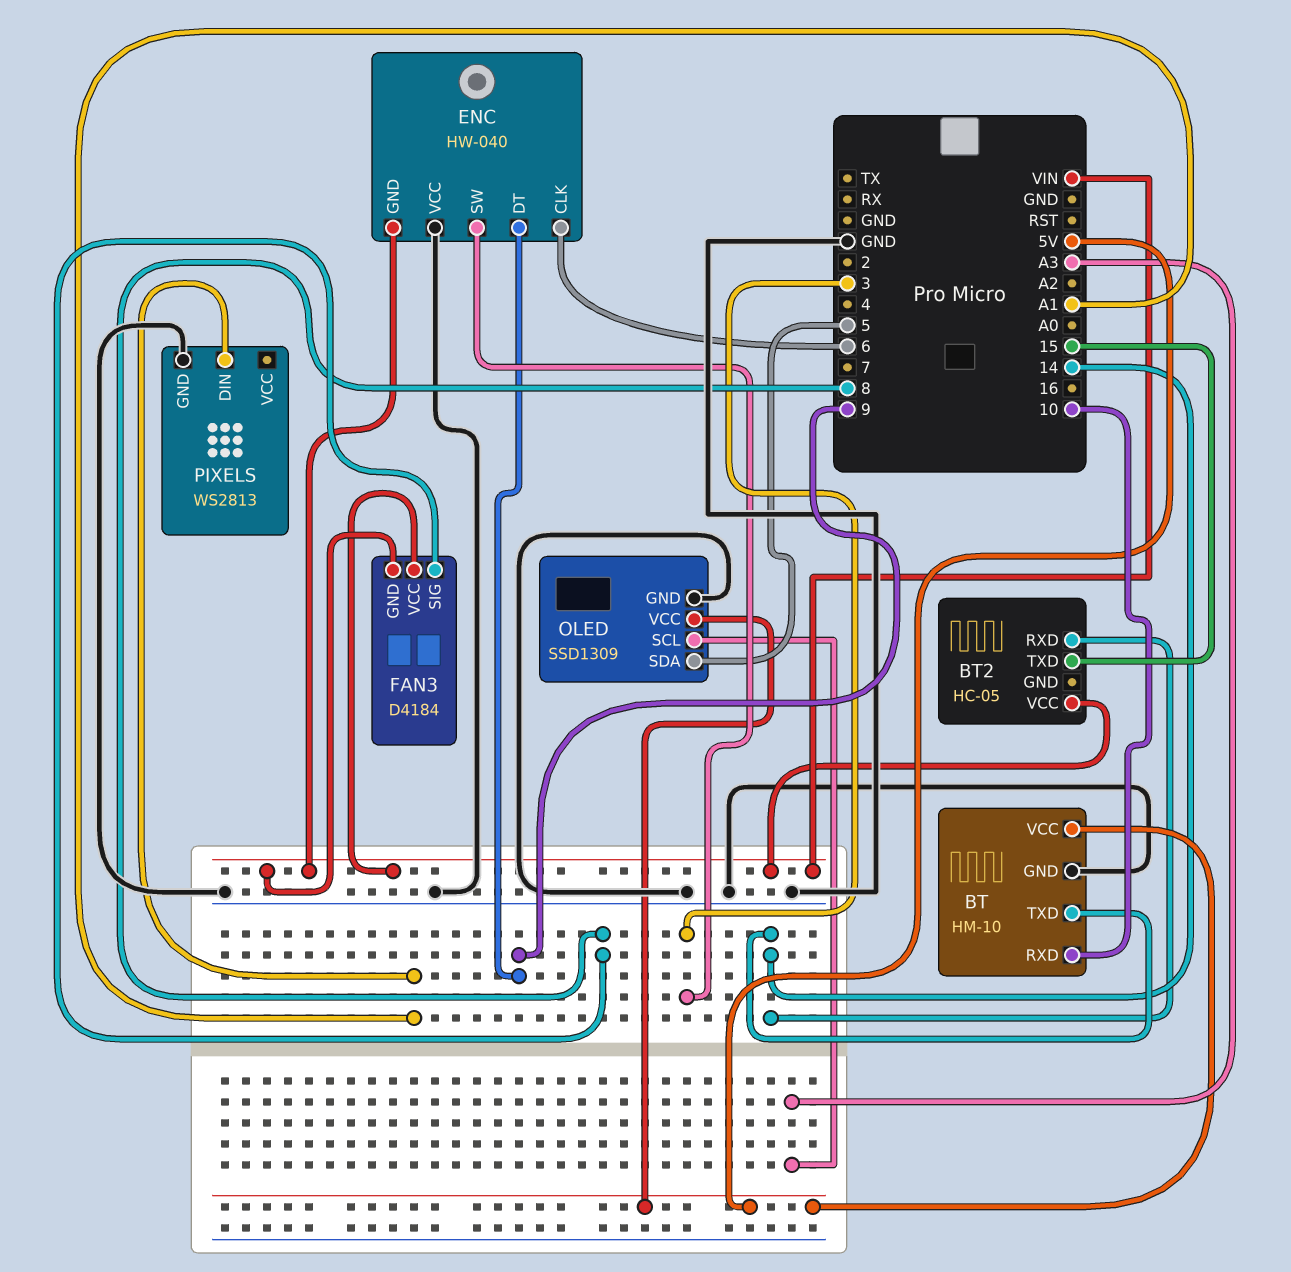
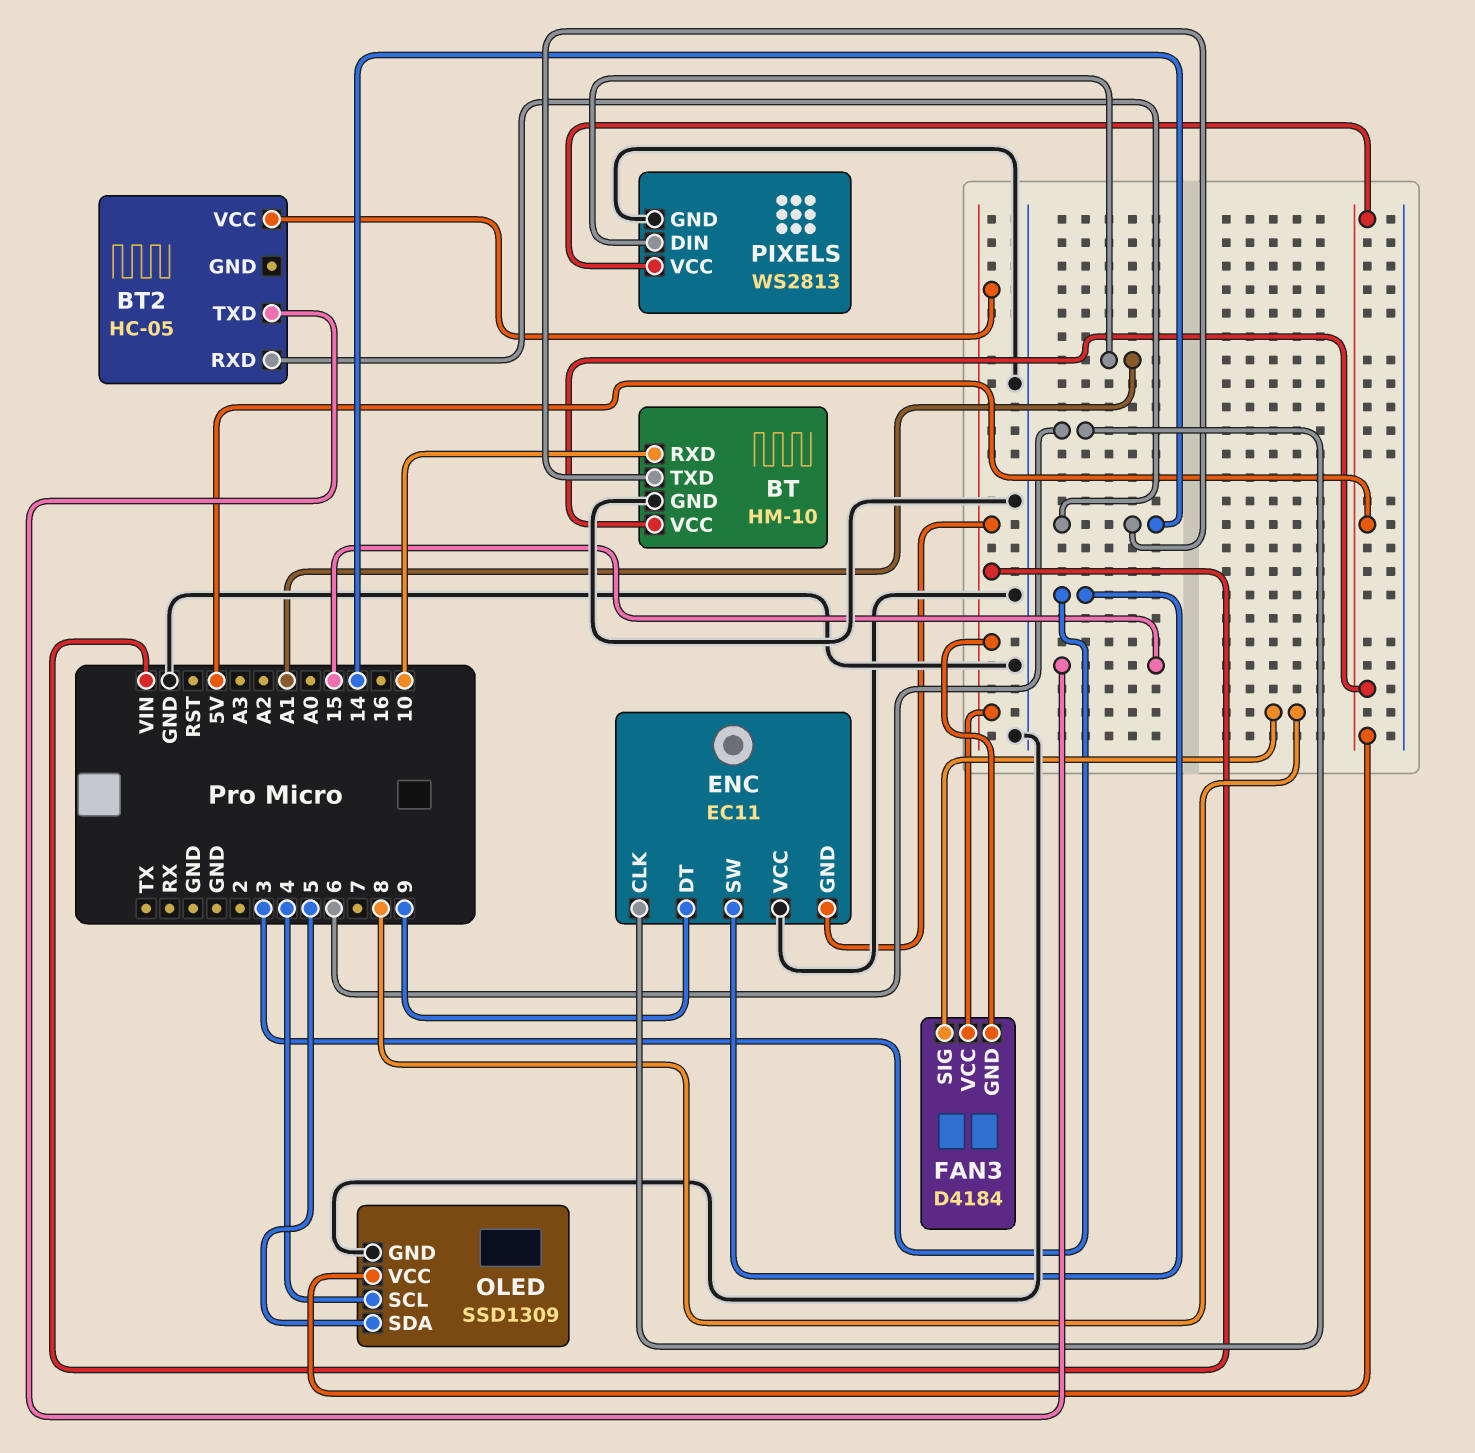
ENC: HW-040 -> EC11
OLED pin SCL: A3 -> 4
PIXELS pin VCC: none -> 5V

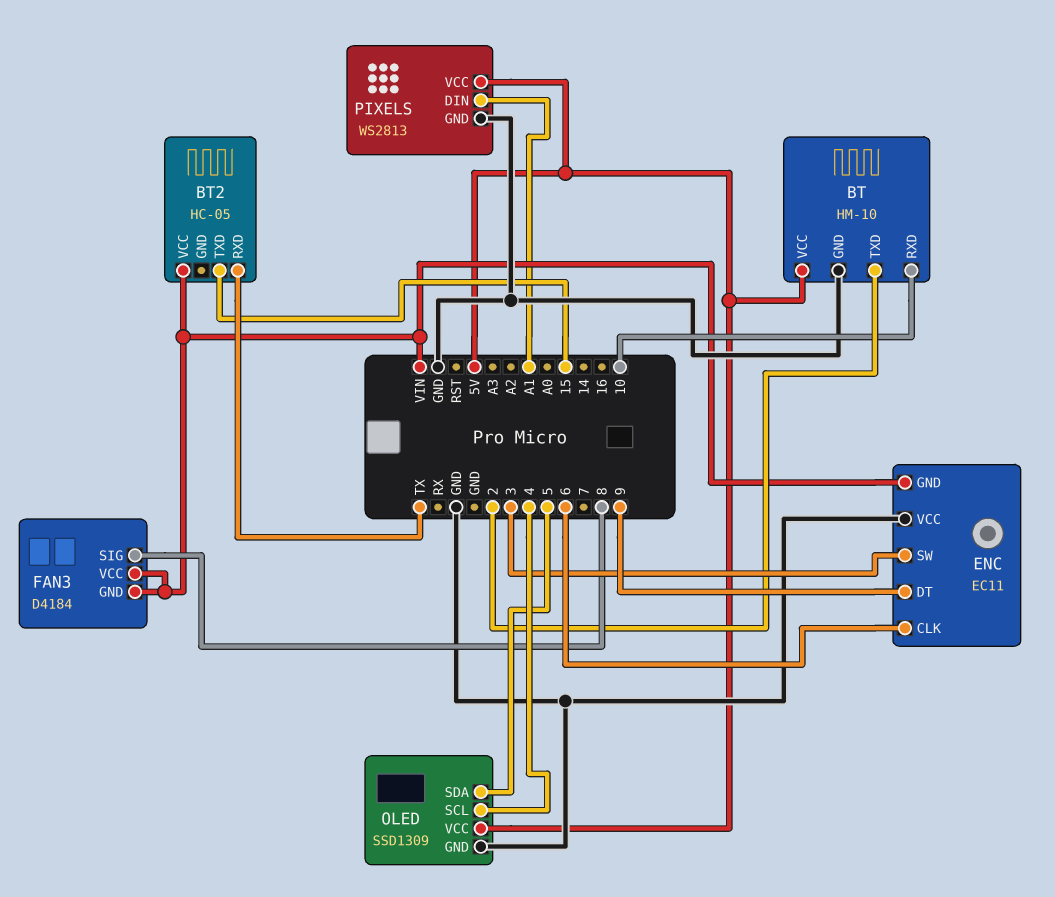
BT pin TXD: 14 -> 2
BT2 pin RXD: 14 -> TX

